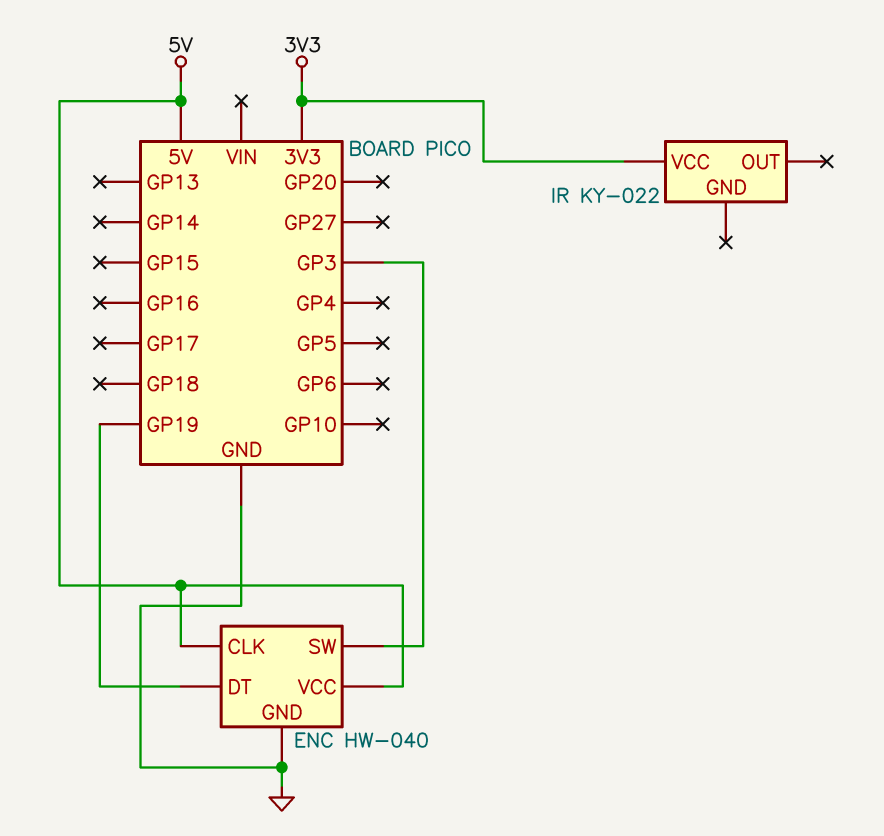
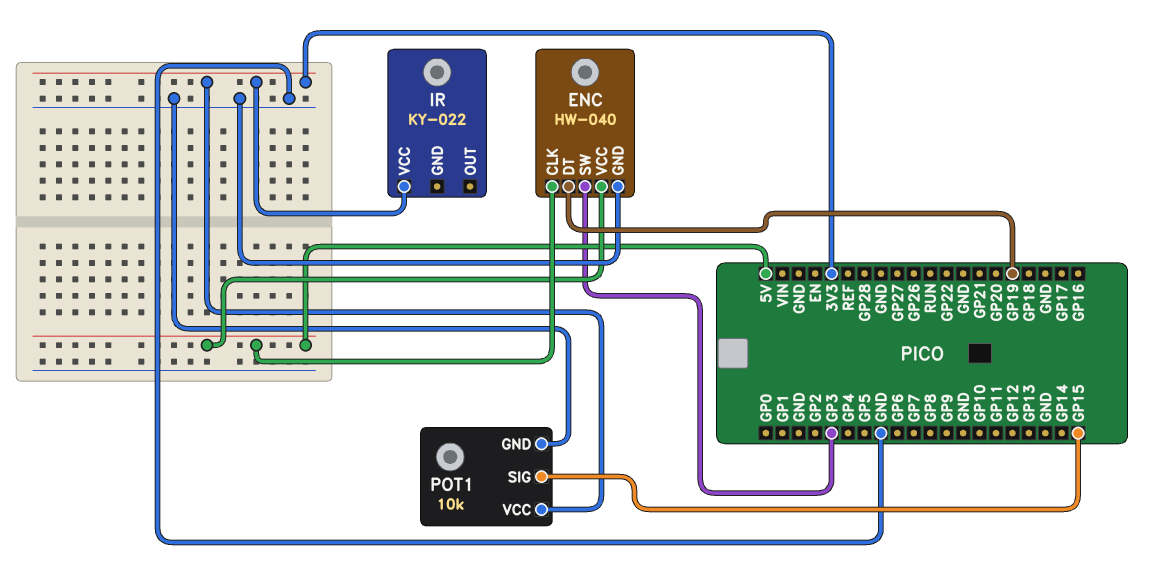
POT1: none -> 10k
POT1 pin GND: none -> GND
POT1 pin SIG: none -> GP15
POT1 pin VCC: none -> 3V3

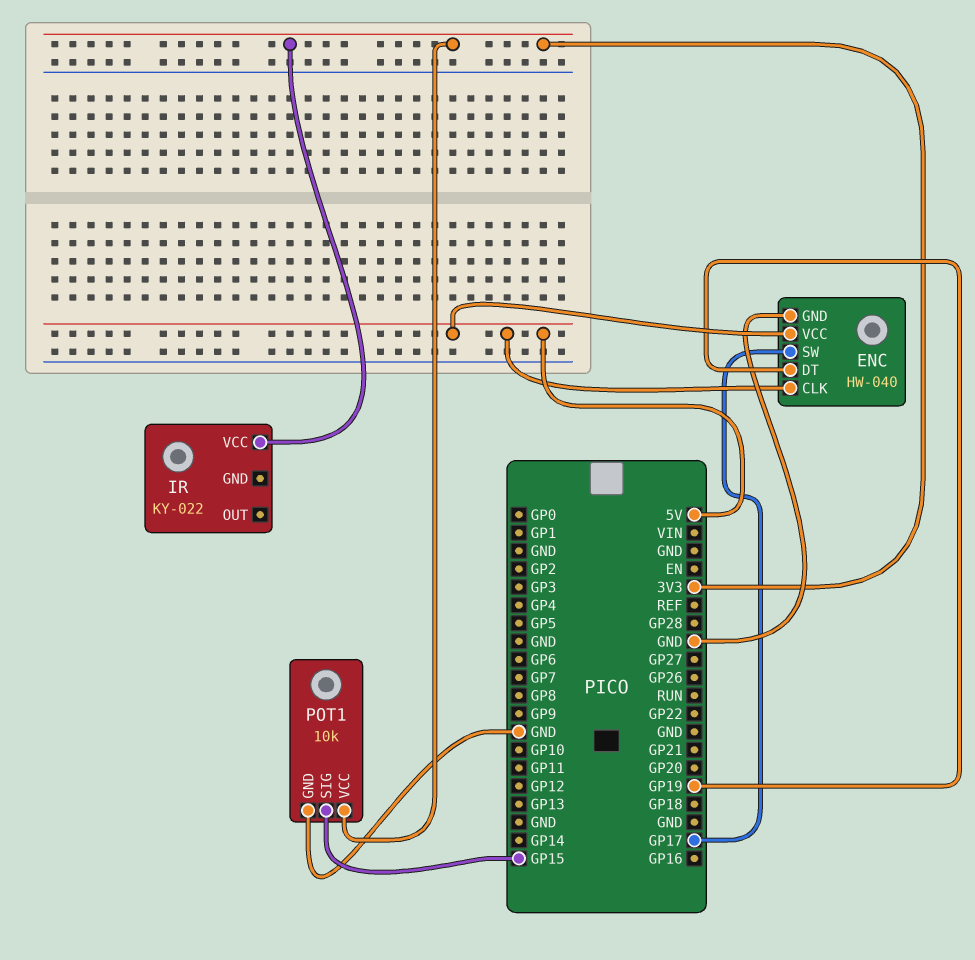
ENC pin SW: GP3 -> GP17

